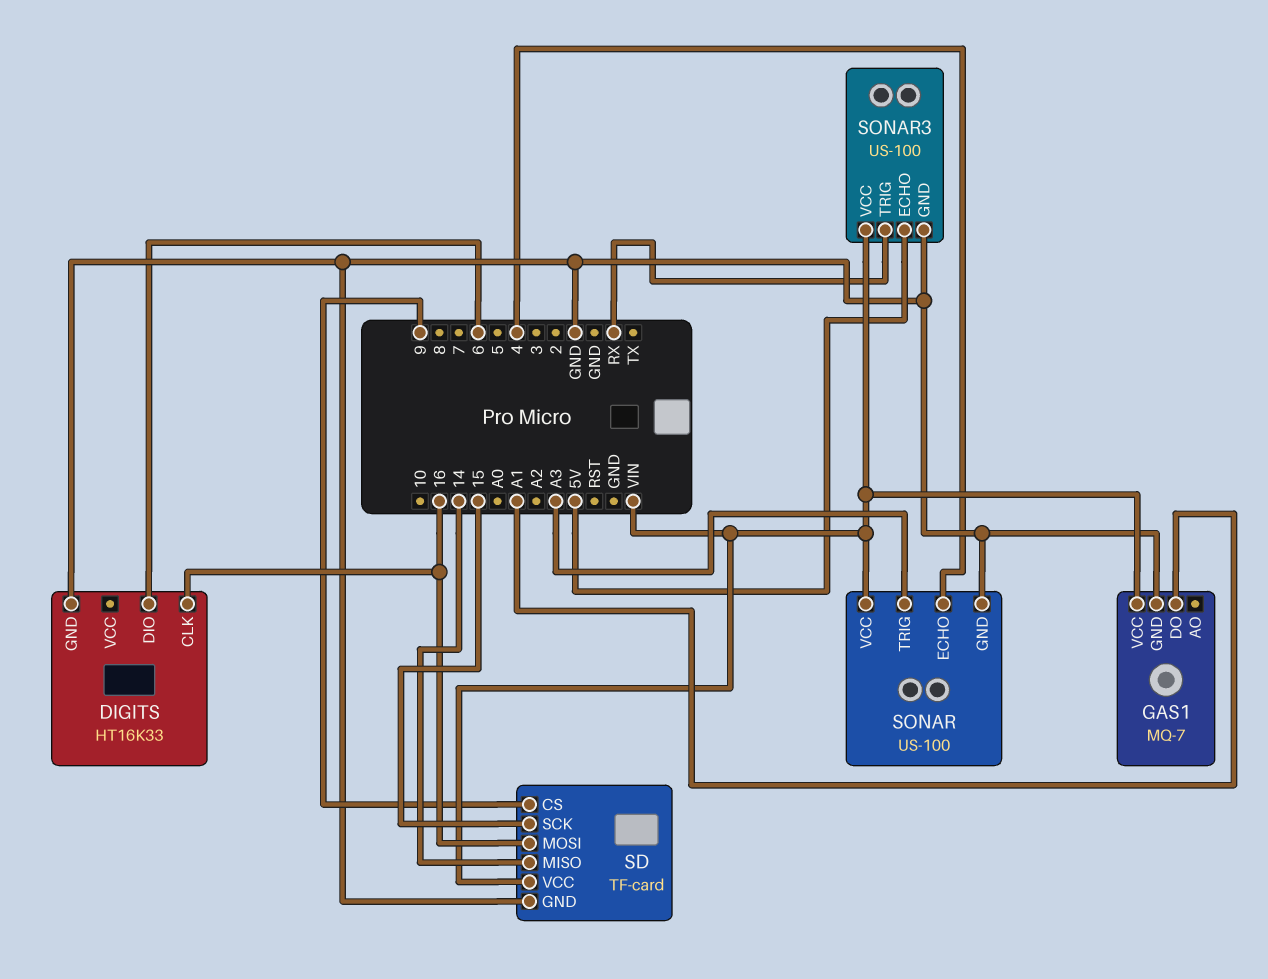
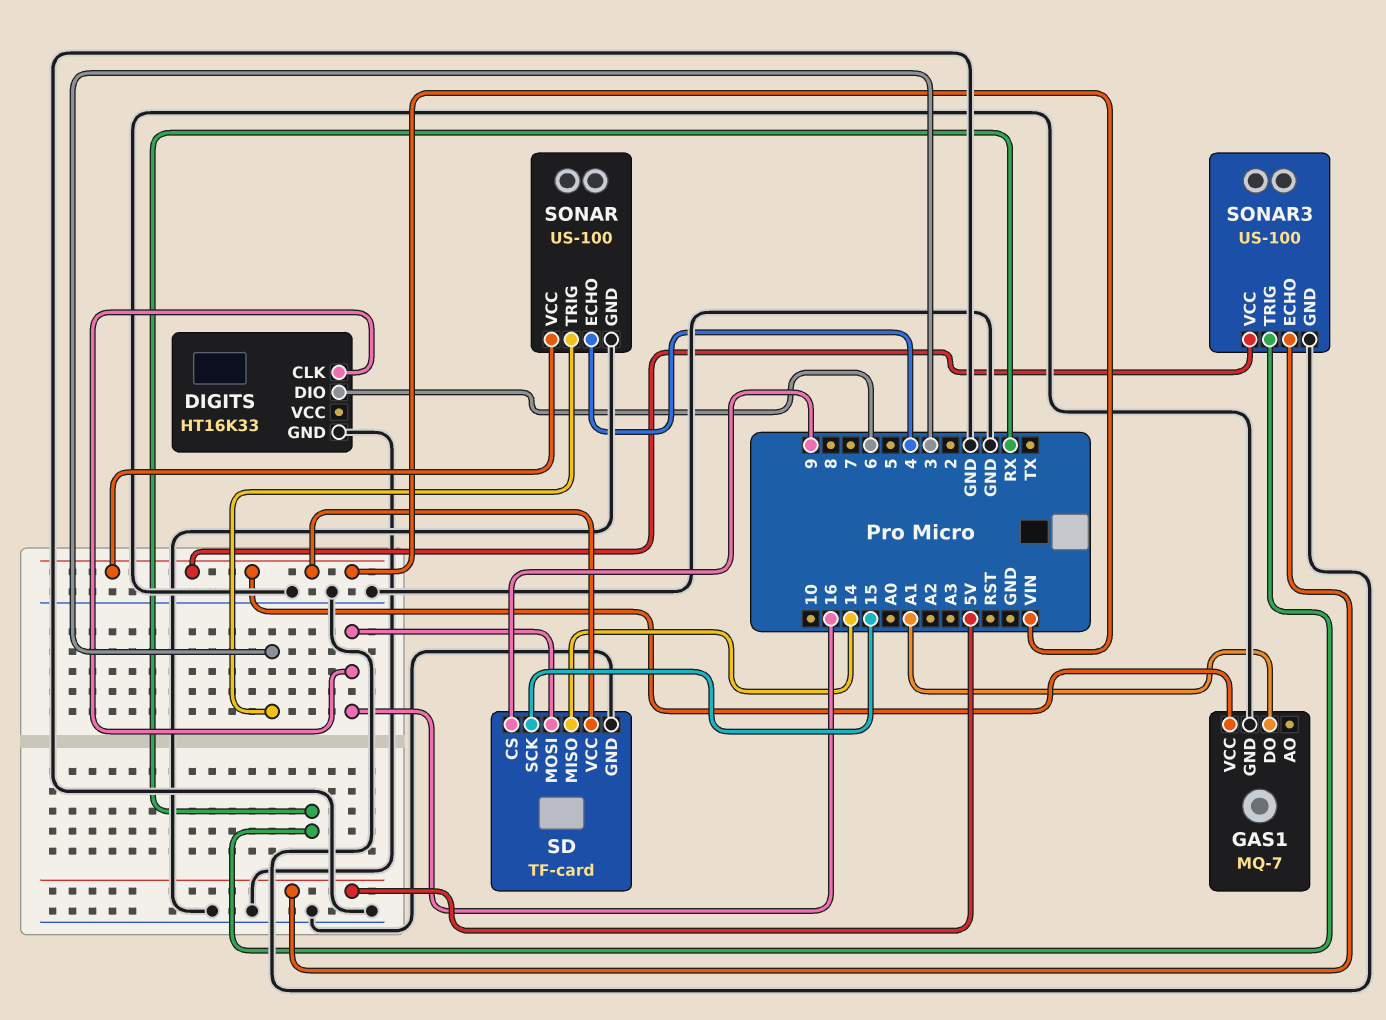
SONAR pin TRIG: A3 -> 3

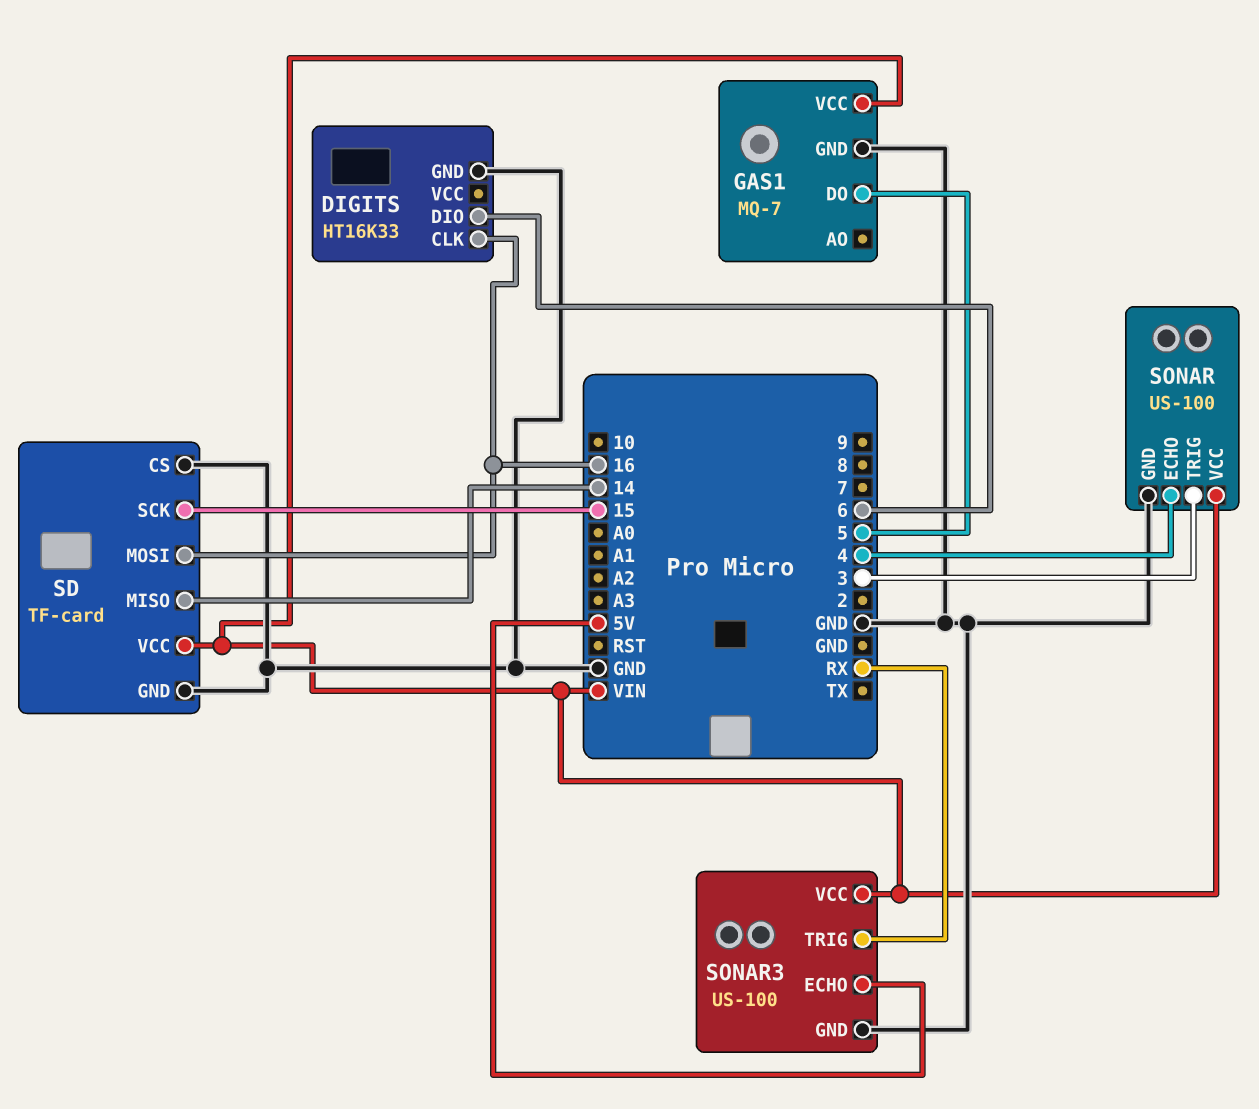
GAS1 pin DO: A1 -> 5
SD pin CS: 9 -> GND

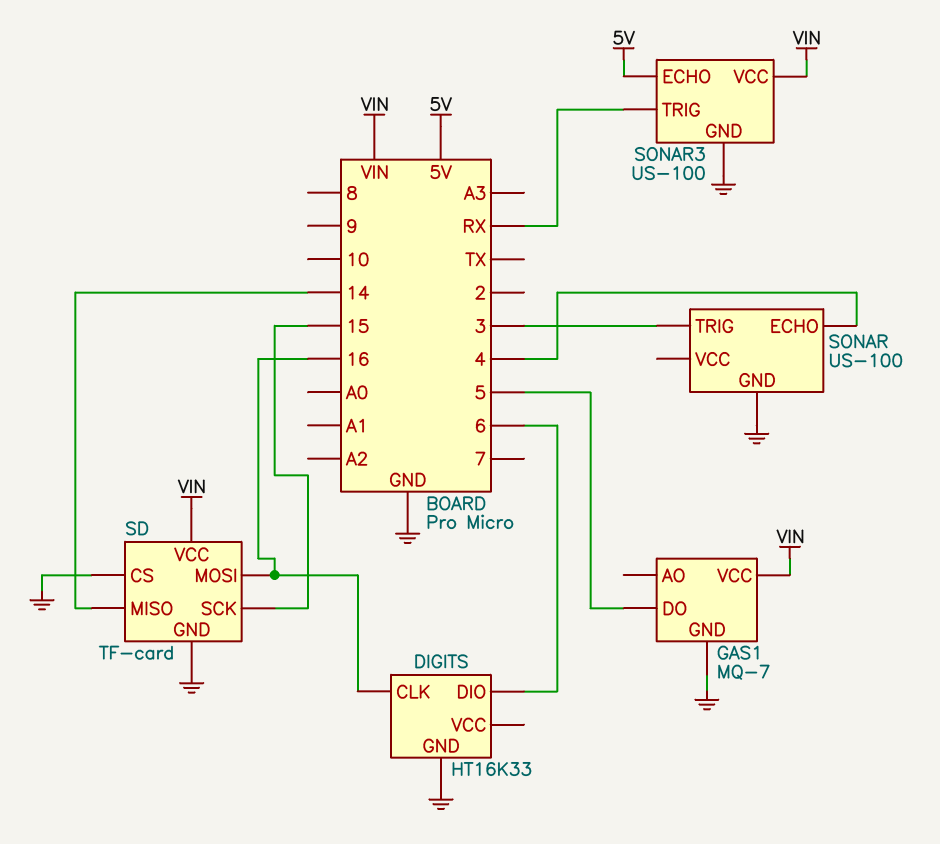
SONAR pin VCC: VIN -> none

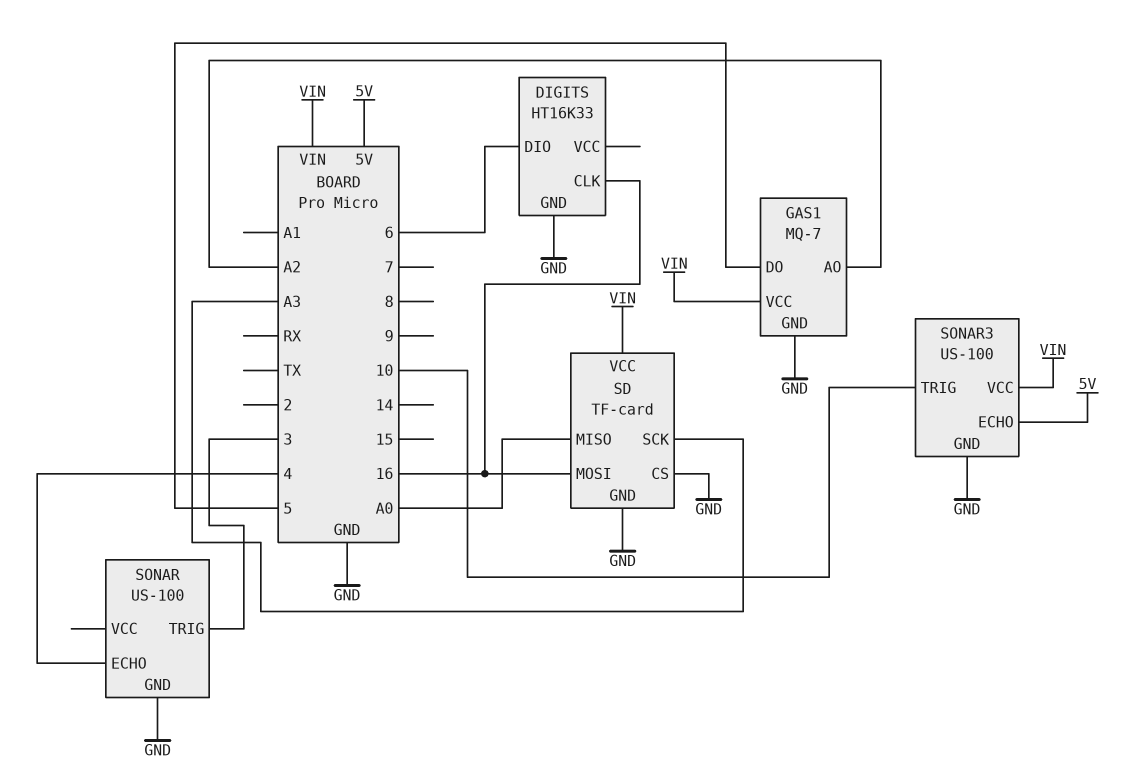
GAS1 pin AO: none -> A2
SD pin MISO: 14 -> A0
SD pin SCK: 15 -> A3
SONAR3 pin TRIG: RX -> 10

